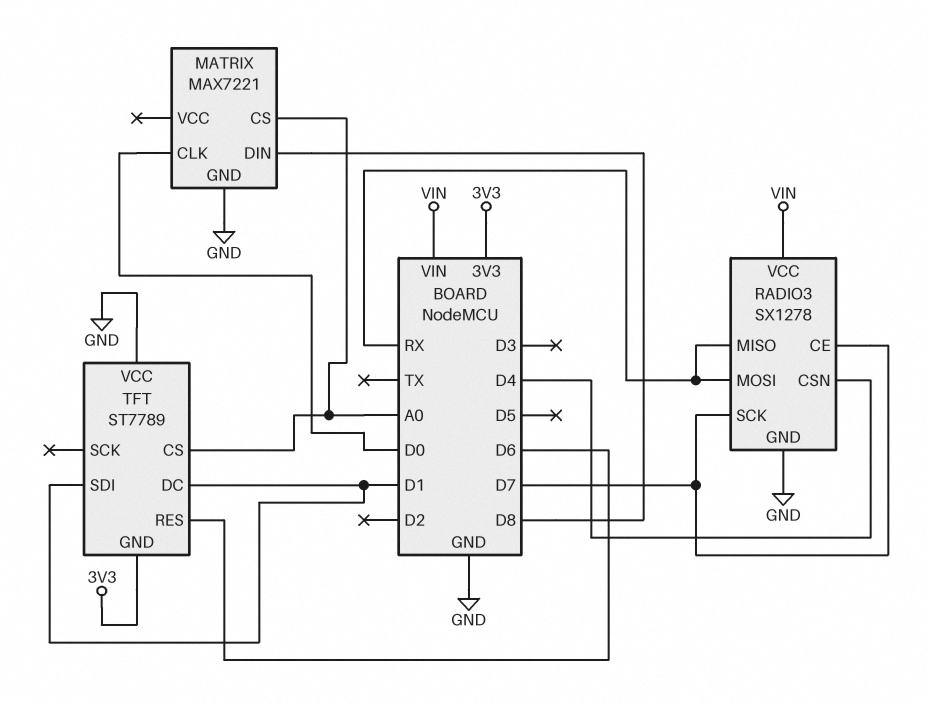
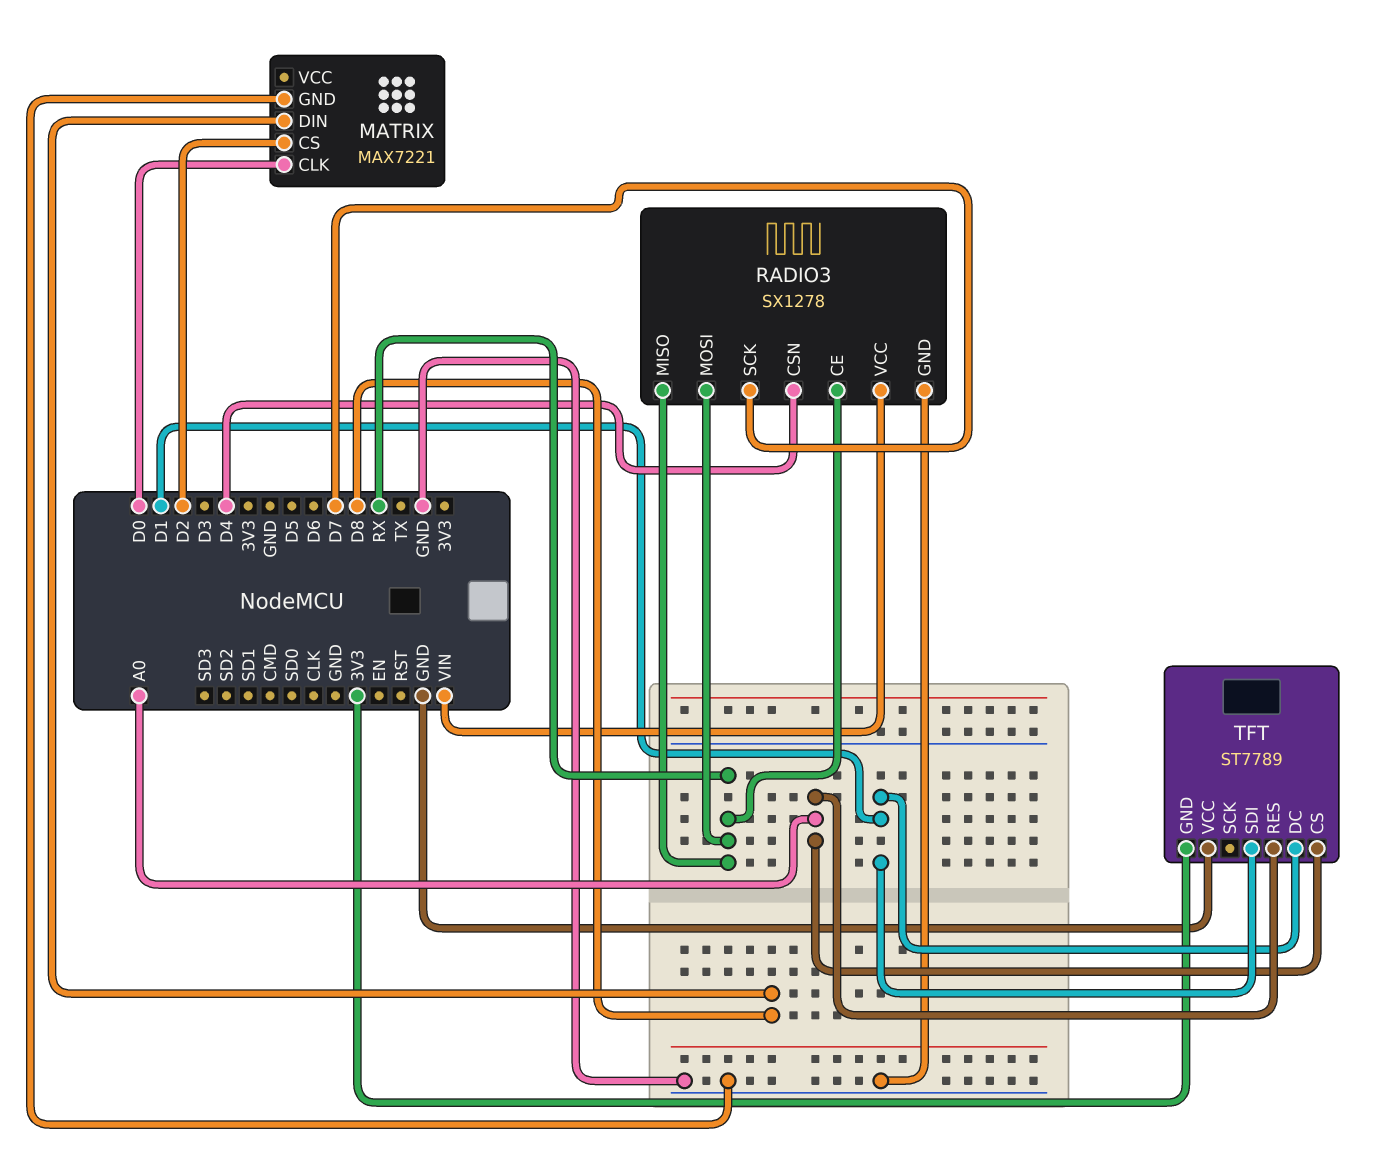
MATRIX pin CS: A0 -> D2
RADIO3 pin CE: D7 -> RX
TFT pin RES: D6 -> A0

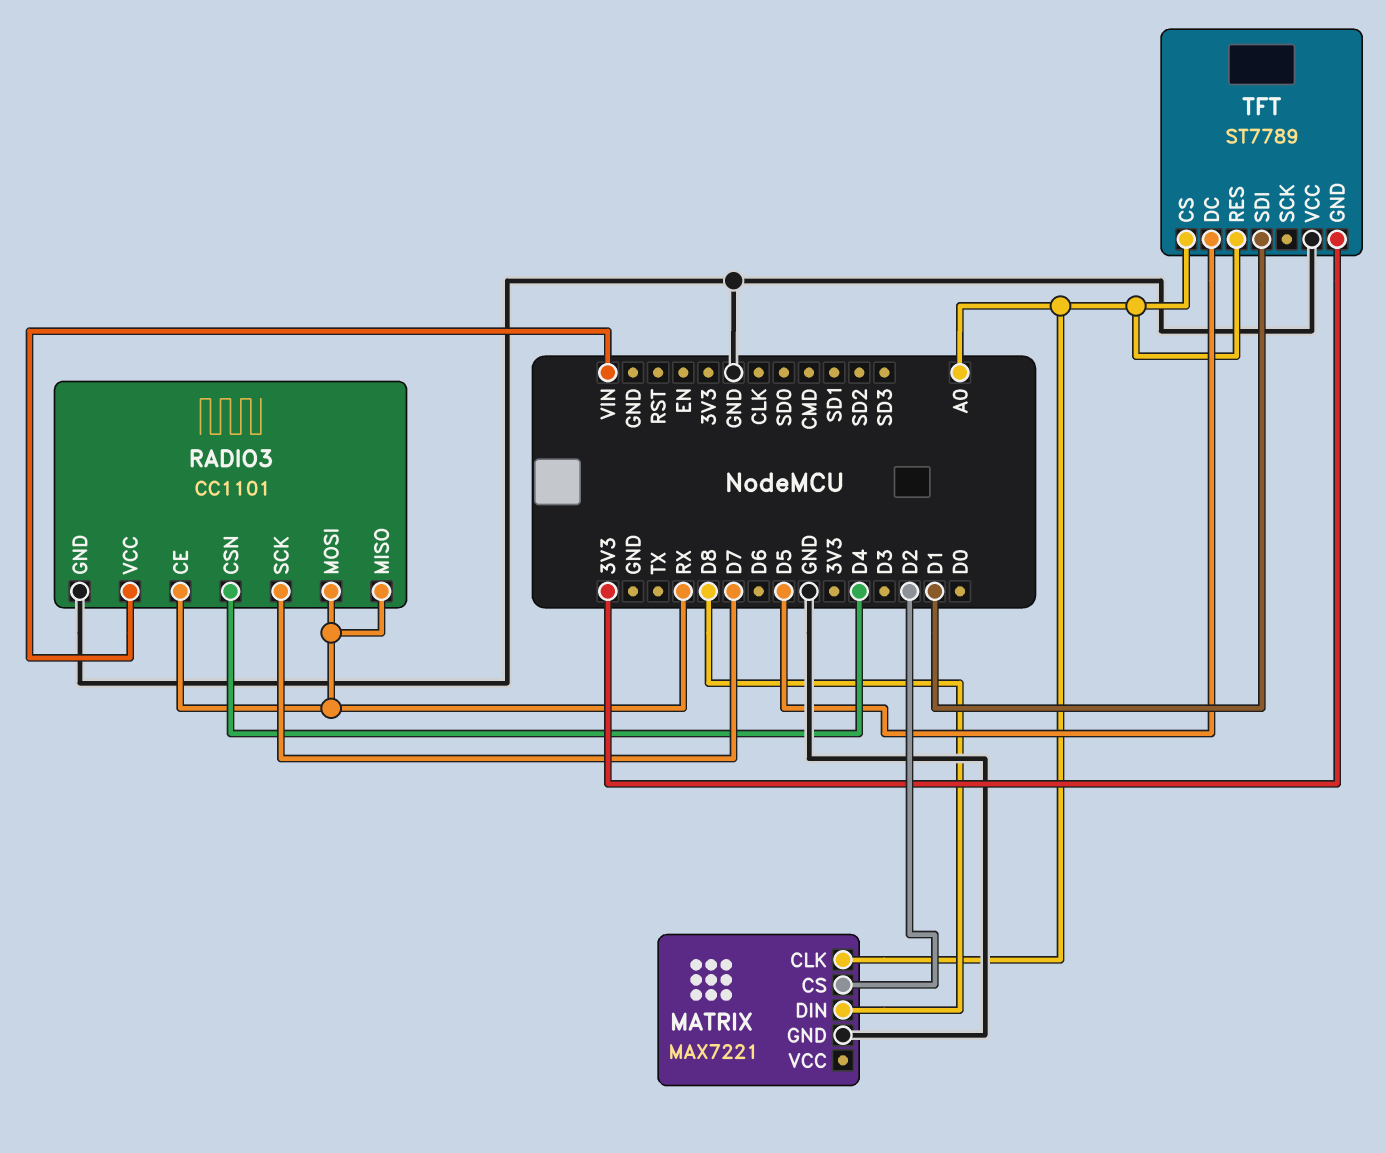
MATRIX pin CLK: D0 -> A0
RADIO3: SX1278 -> CC1101
TFT pin DC: D1 -> D5

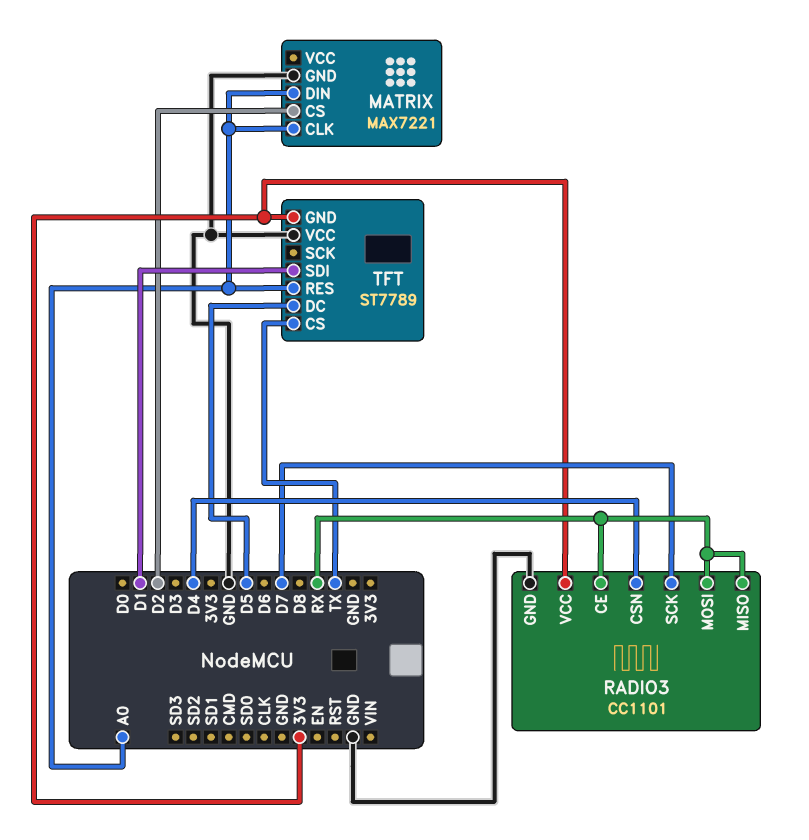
MATRIX pin DIN: D8 -> A0
RADIO3 pin VCC: VIN -> 3V3
TFT pin CS: A0 -> TX

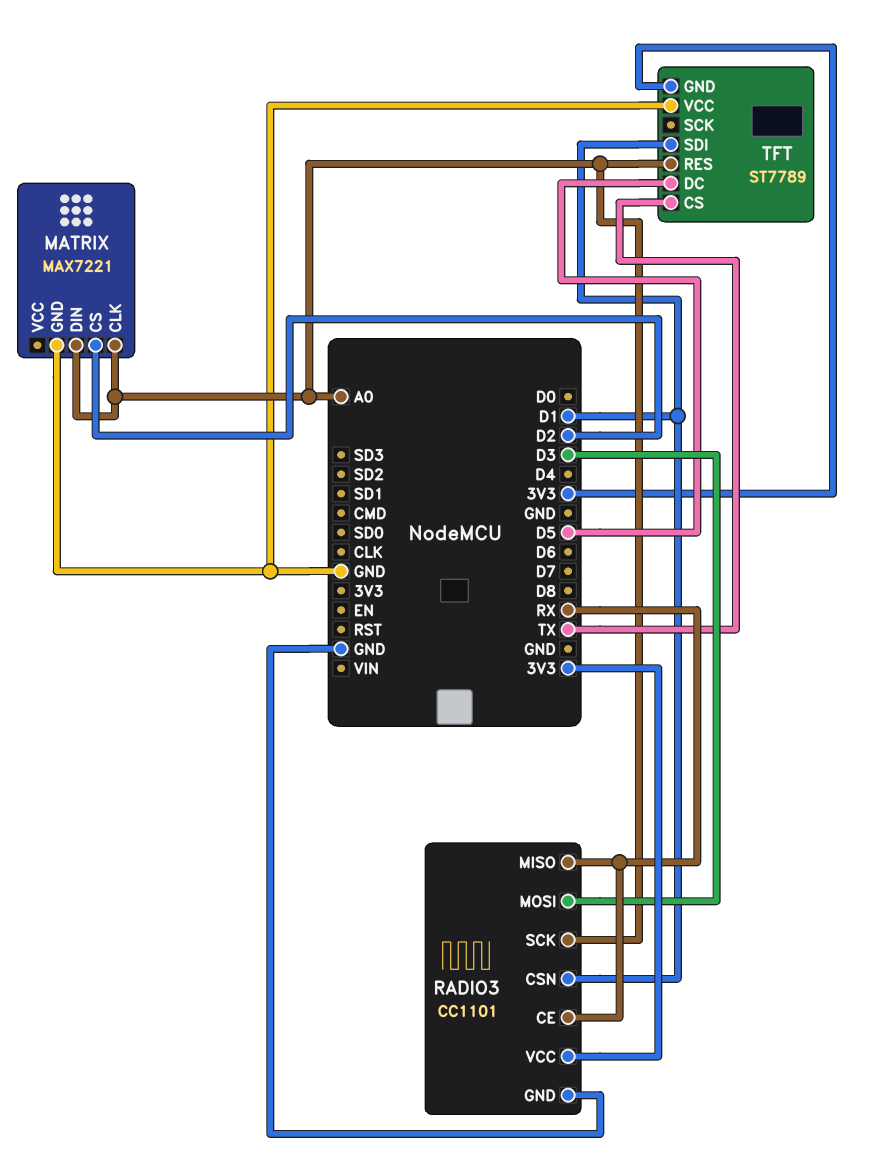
RADIO3 pin CSN: D4 -> D1
RADIO3 pin MOSI: RX -> D3
RADIO3 pin SCK: D7 -> A0

